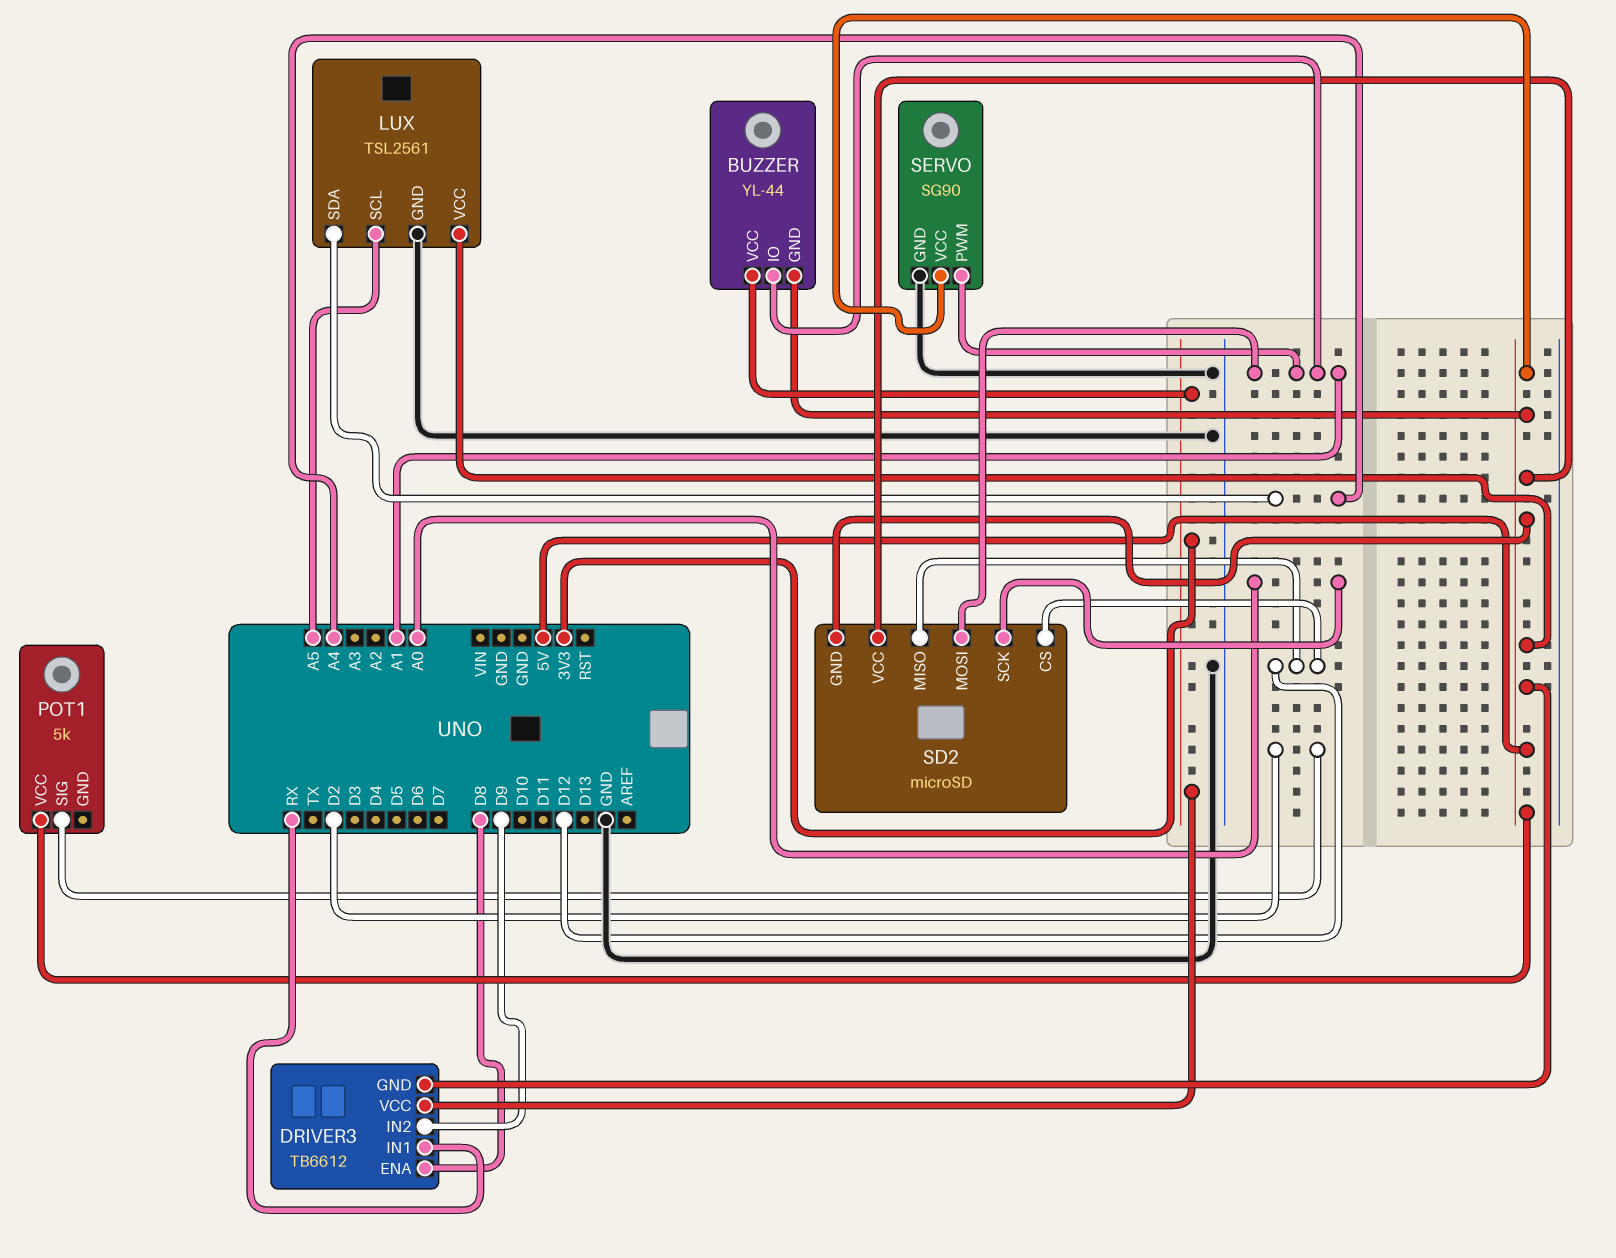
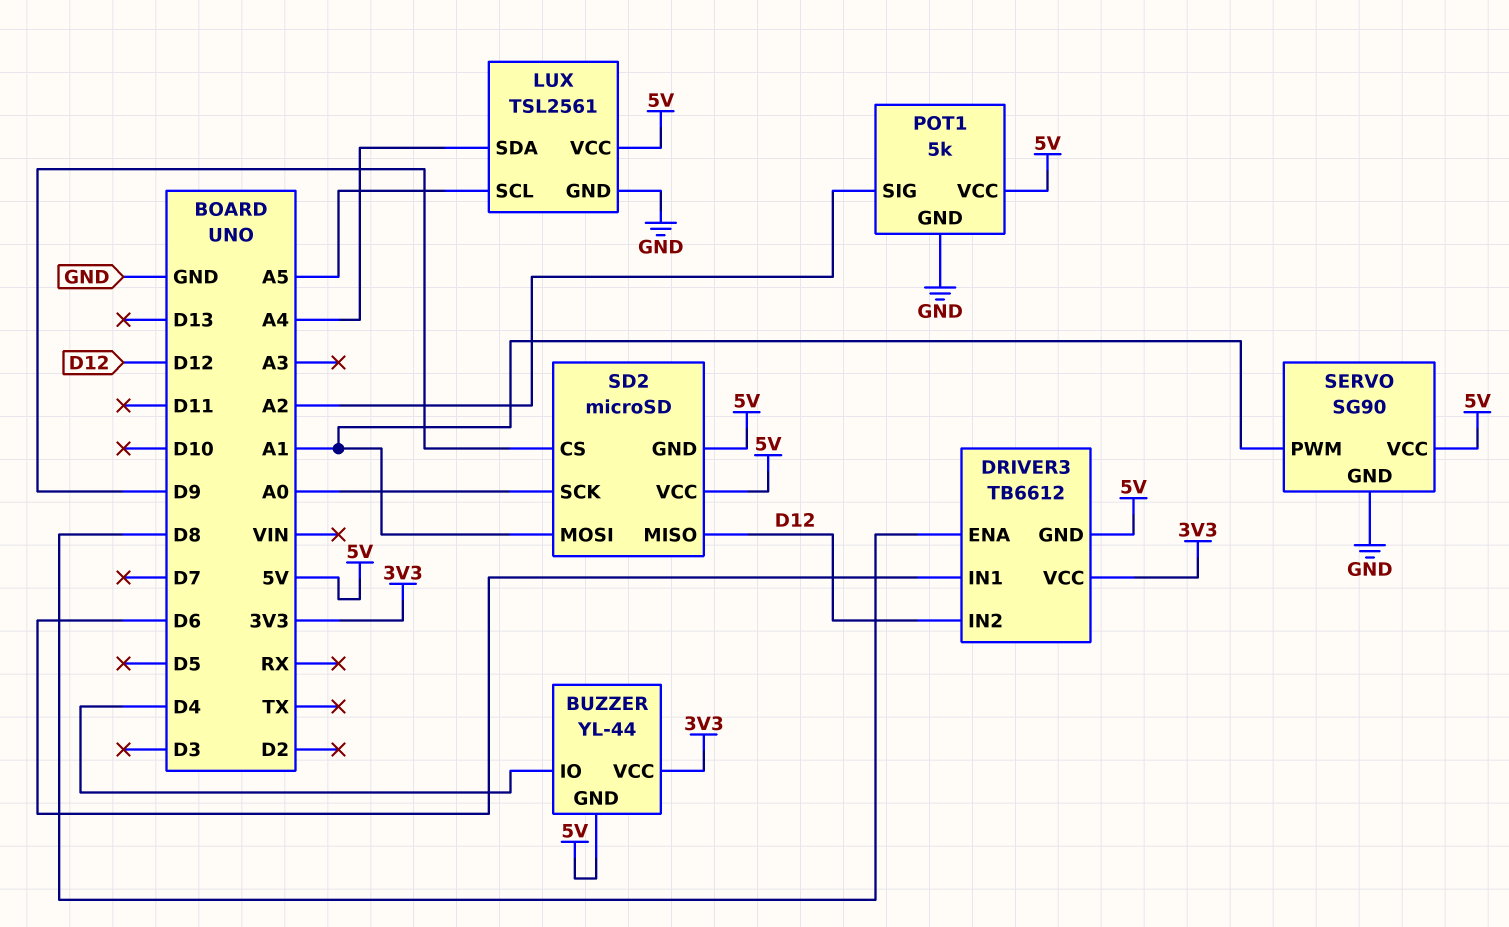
BUZZER pin IO: A1 -> D4
DRIVER3 pin IN1: RX -> D6
DRIVER3 pin IN2: D9 -> D12
POT1 pin GND: none -> GND
POT1 pin SIG: D2 -> A2
SD2 pin CS: D12 -> D9

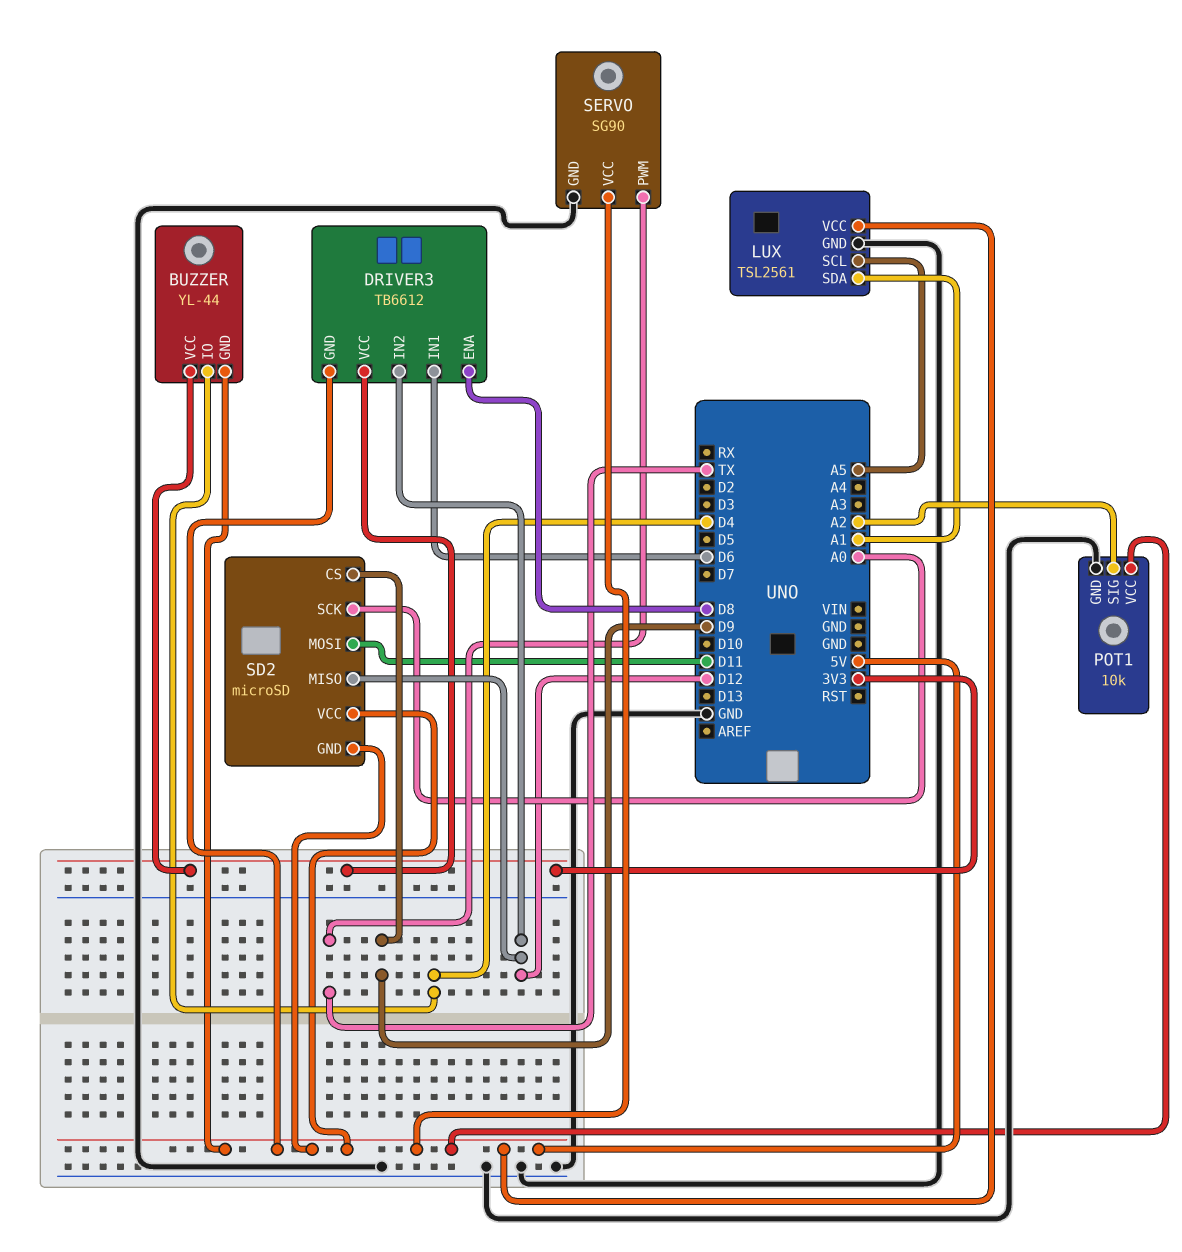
LUX pin SDA: A4 -> A1
POT1: 5k -> 10k
SD2 pin MOSI: A1 -> D11
SERVO pin PWM: A1 -> TX

